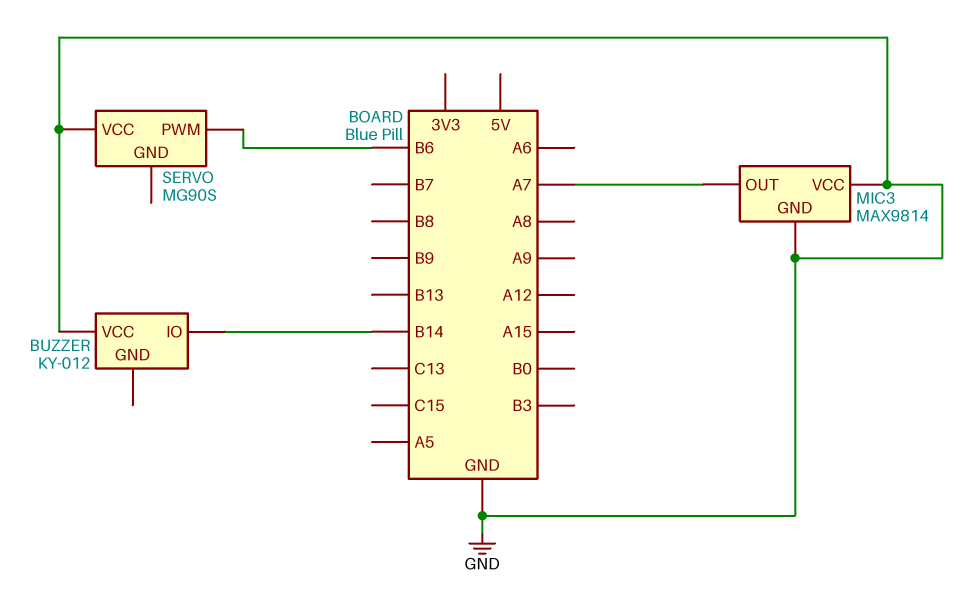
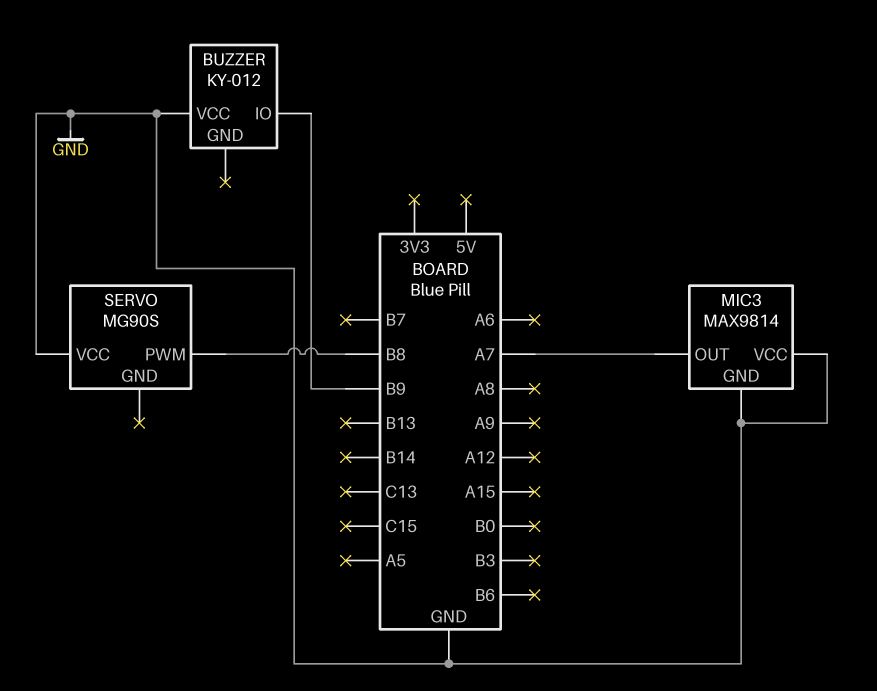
BUZZER pin IO: B14 -> B9
SERVO pin PWM: B6 -> B8

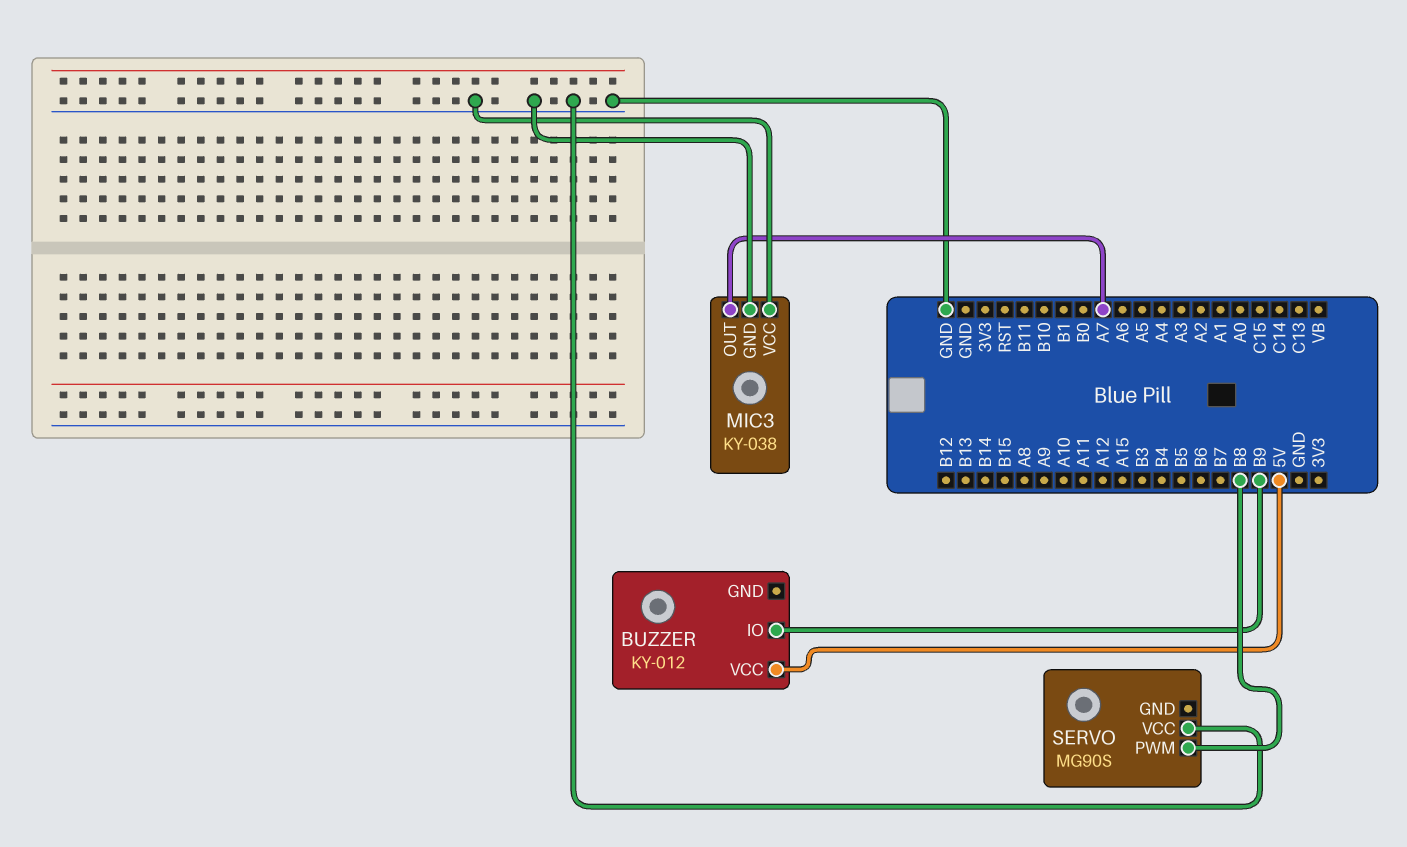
BUZZER pin VCC: GND -> 5V
MIC3: MAX9814 -> KY-038

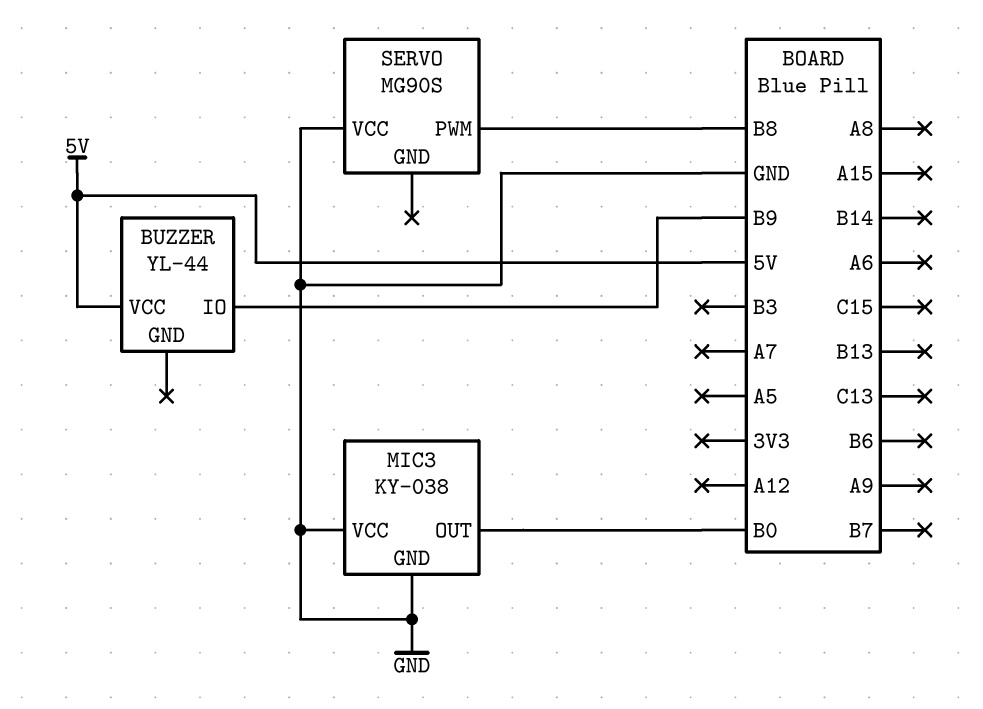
BUZZER: KY-012 -> YL-44
MIC3 pin OUT: A7 -> B0

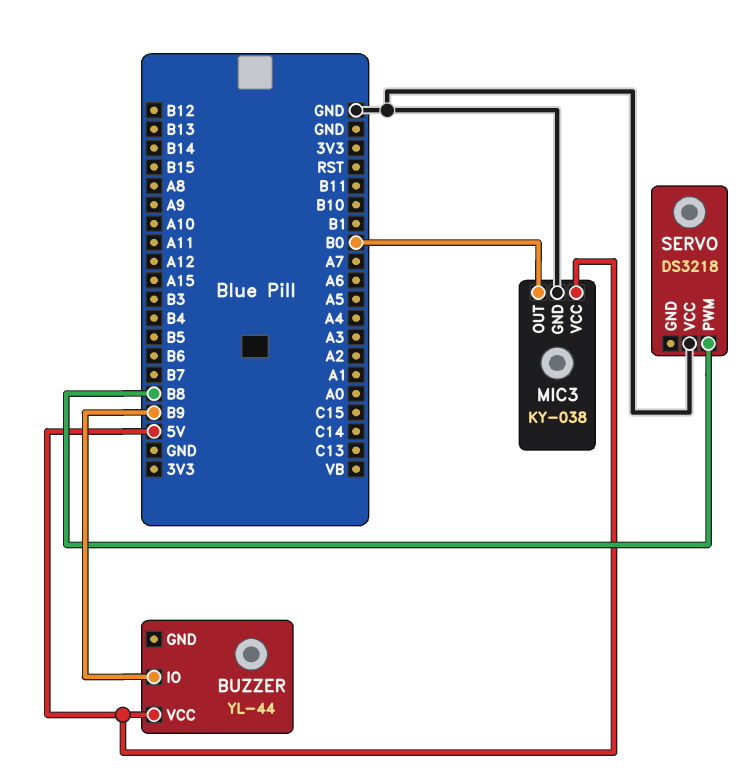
MIC3 pin VCC: GND -> 5V
SERVO: MG90S -> DS3218

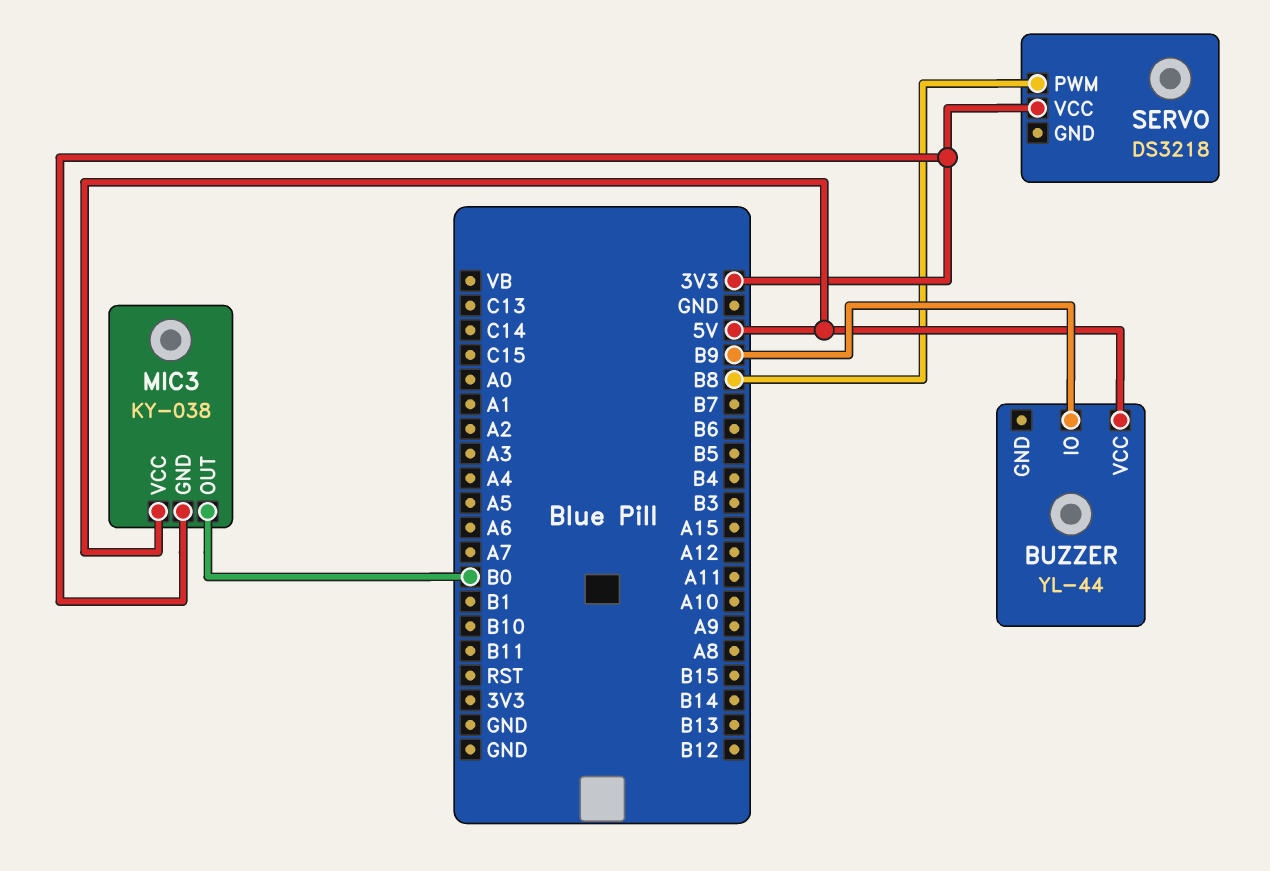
MIC3 pin GND: GND -> 3V3
SERVO pin VCC: GND -> 3V3

